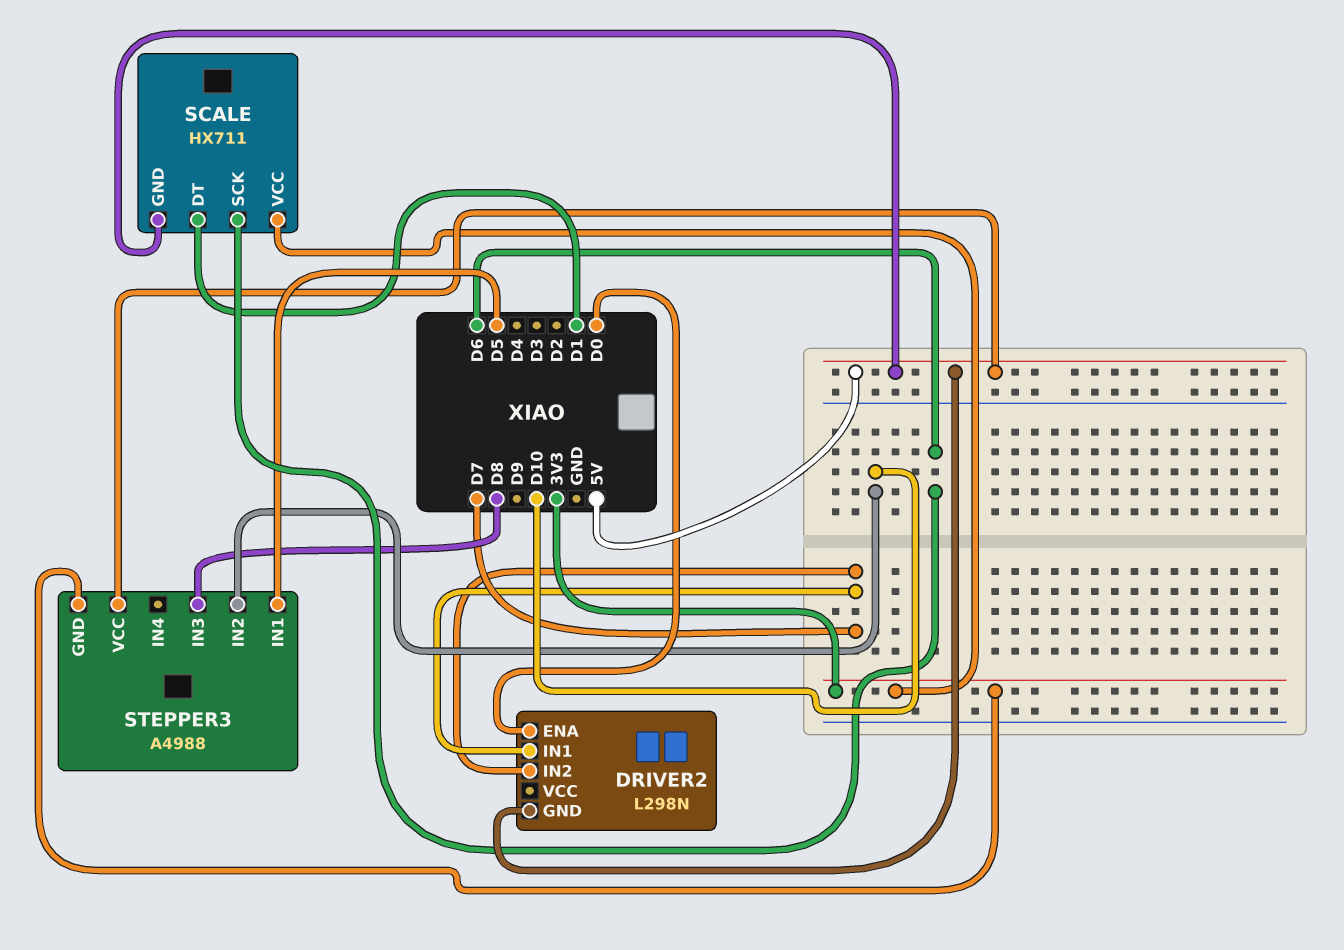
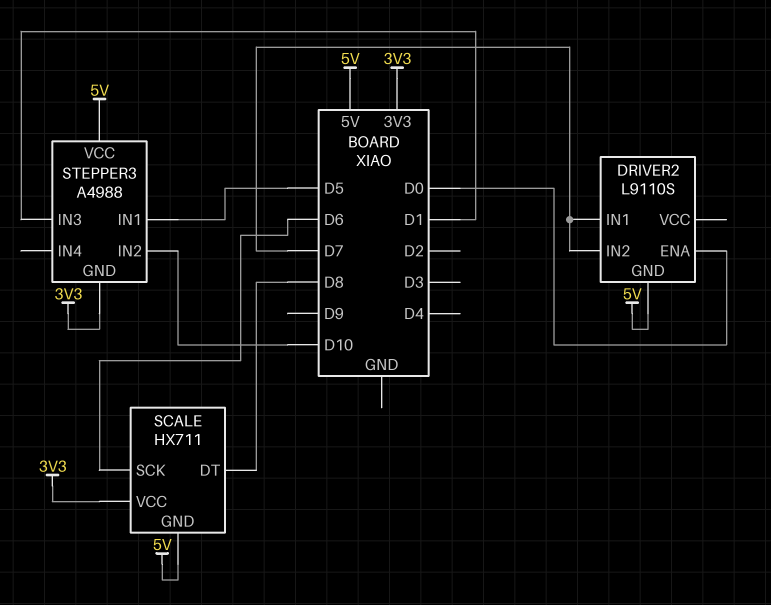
DRIVER2: L298N -> L9110S
SCALE pin DT: D1 -> D8
STEPPER3 pin IN3: D8 -> D1

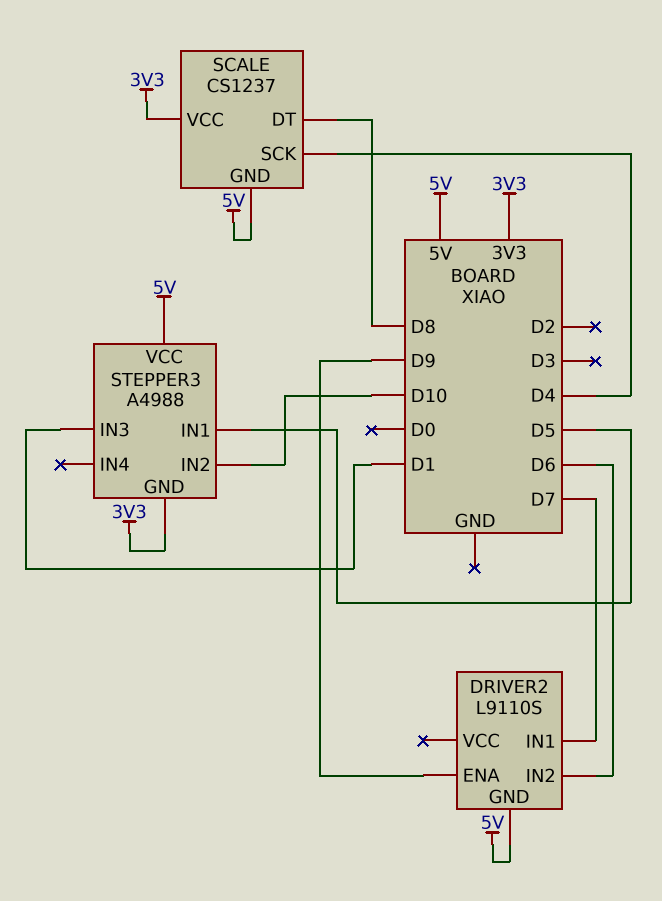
DRIVER2 pin ENA: D0 -> D9
DRIVER2 pin IN2: D7 -> D6
SCALE: HX711 -> CS1237
SCALE pin SCK: D6 -> D4

